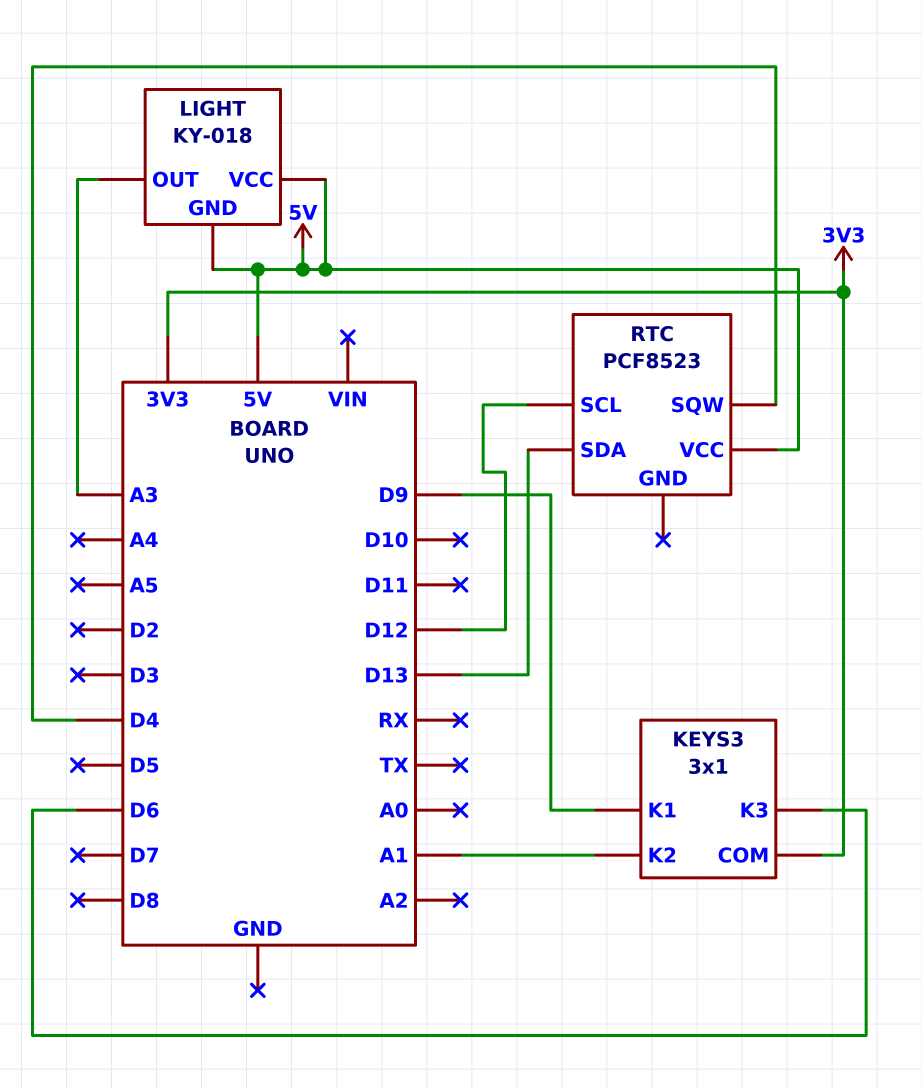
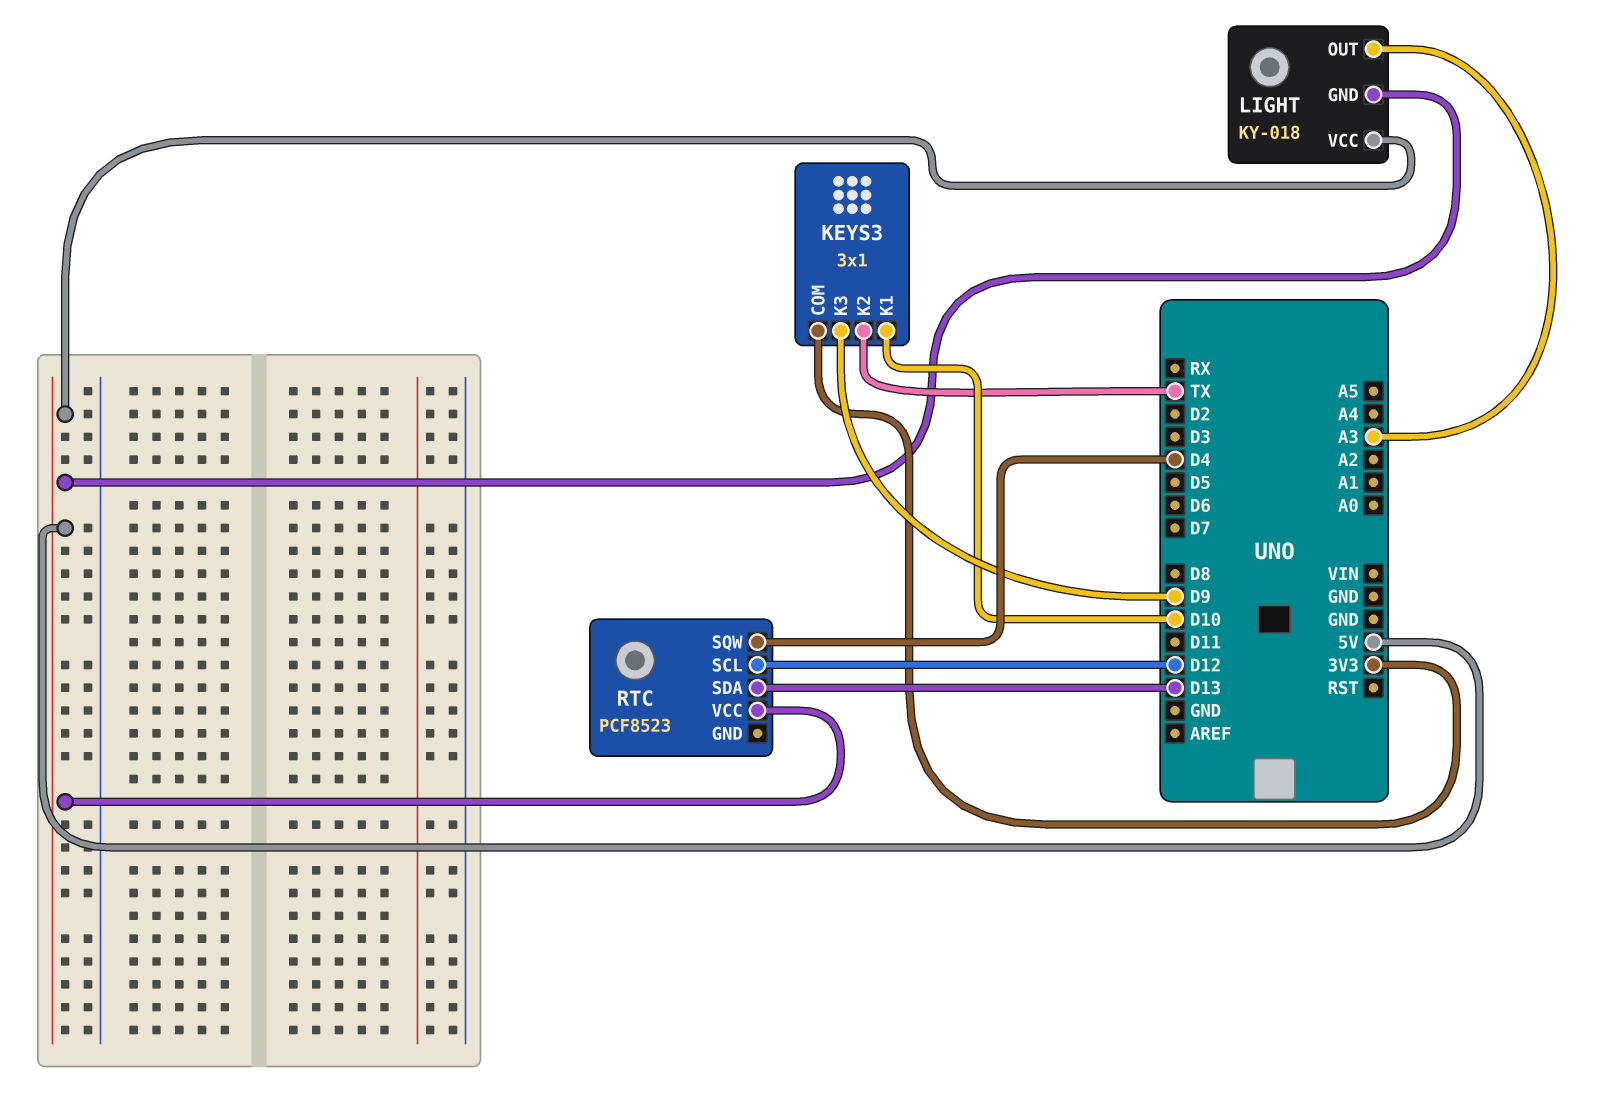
KEYS3 pin K1: D9 -> D10
KEYS3 pin K2: A1 -> TX
KEYS3 pin K3: D6 -> D9

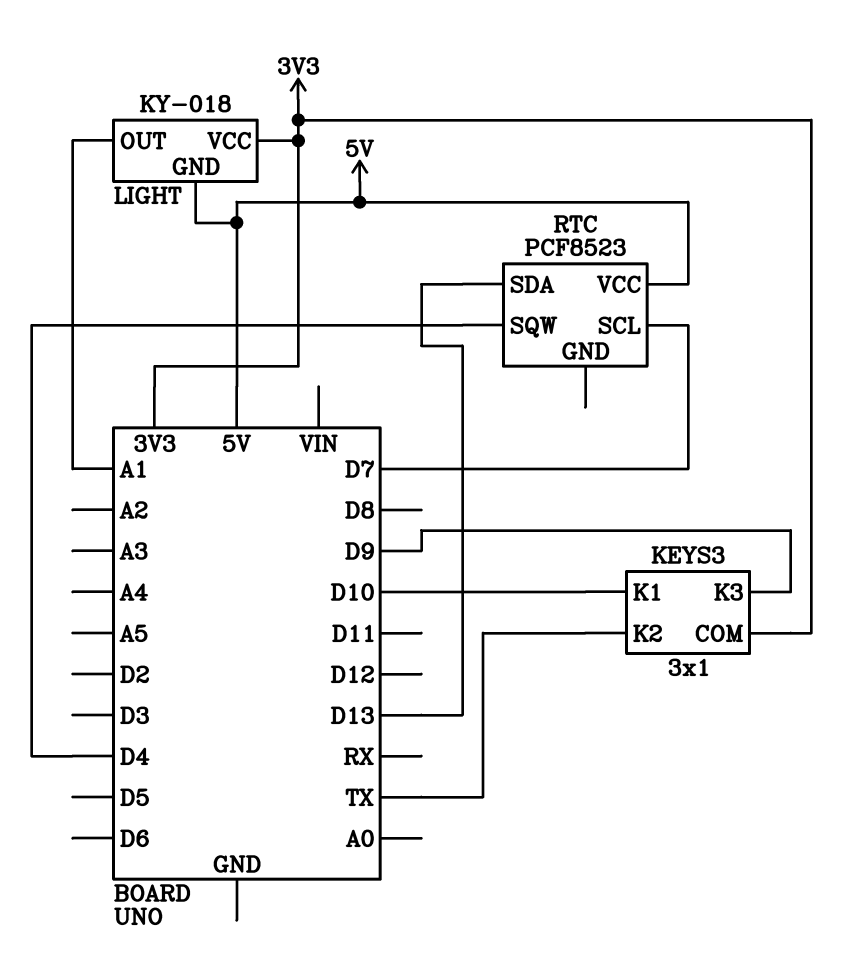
LIGHT pin OUT: A3 -> A1
LIGHT pin VCC: 5V -> 3V3
RTC pin SCL: D12 -> D7

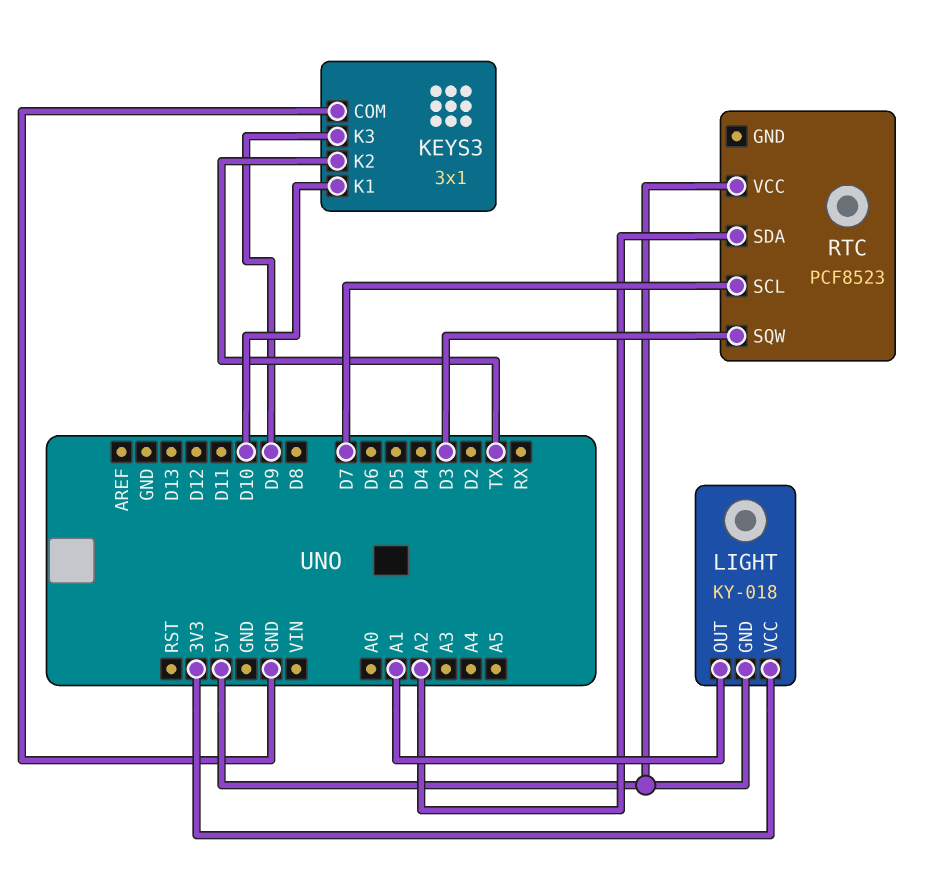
KEYS3 pin COM: 3V3 -> GND
RTC pin SDA: D13 -> A2
RTC pin SQW: D4 -> D3

